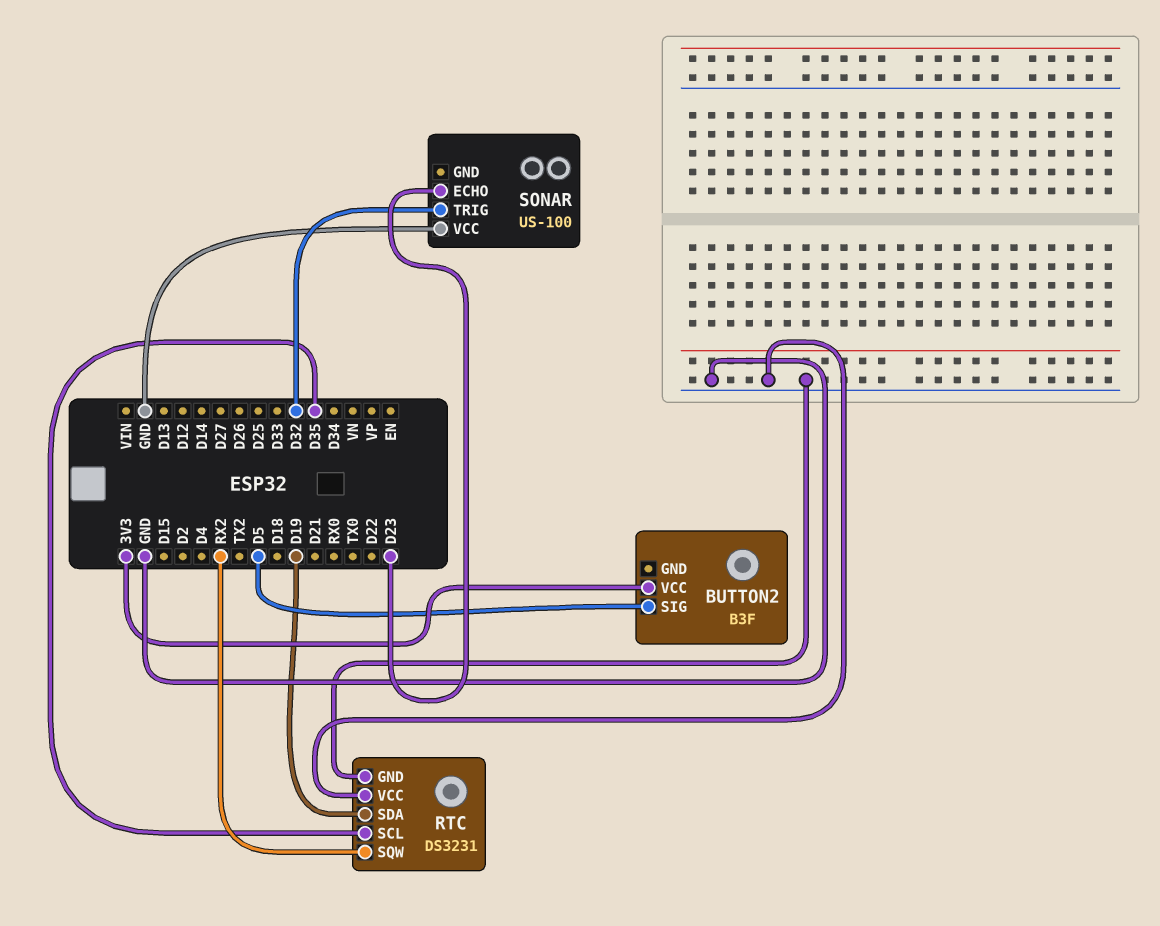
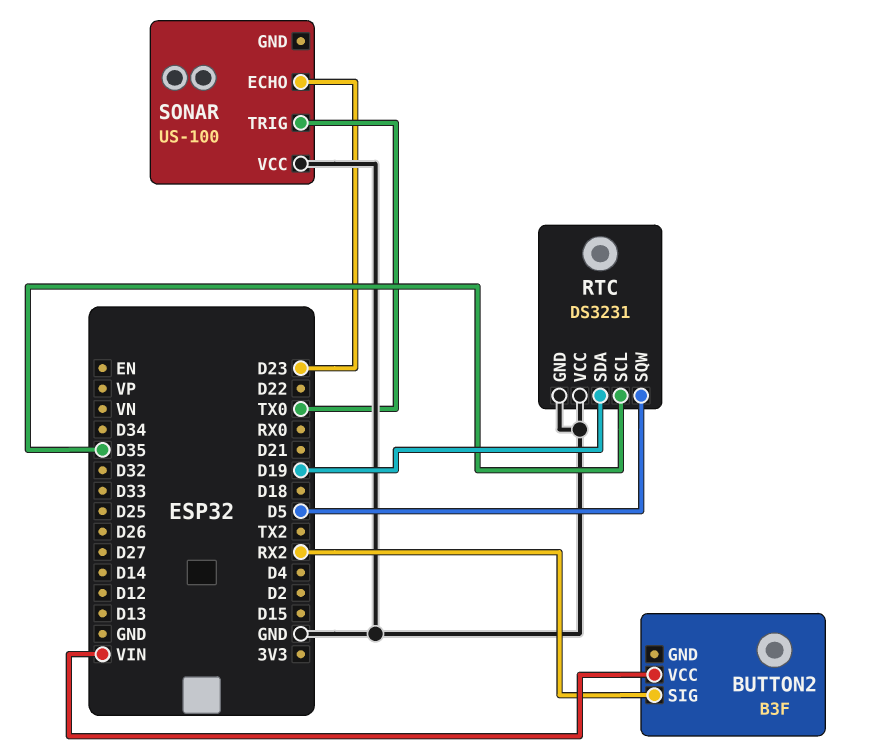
BUTTON2 pin SIG: D5 -> RX2
BUTTON2 pin VCC: 3V3 -> VIN
RTC pin SQW: RX2 -> D5
SONAR pin TRIG: D32 -> TX0

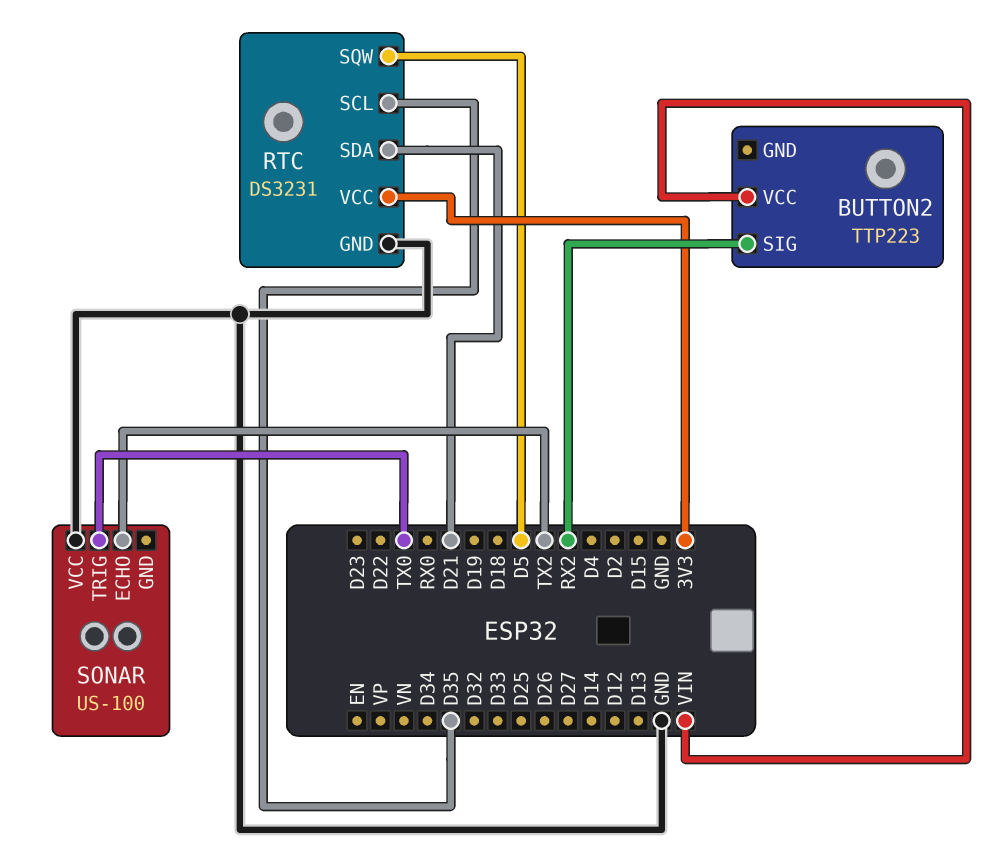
BUTTON2: B3F -> TTP223
RTC pin SDA: D19 -> D21
RTC pin VCC: GND -> 3V3
SONAR pin ECHO: D23 -> TX2

